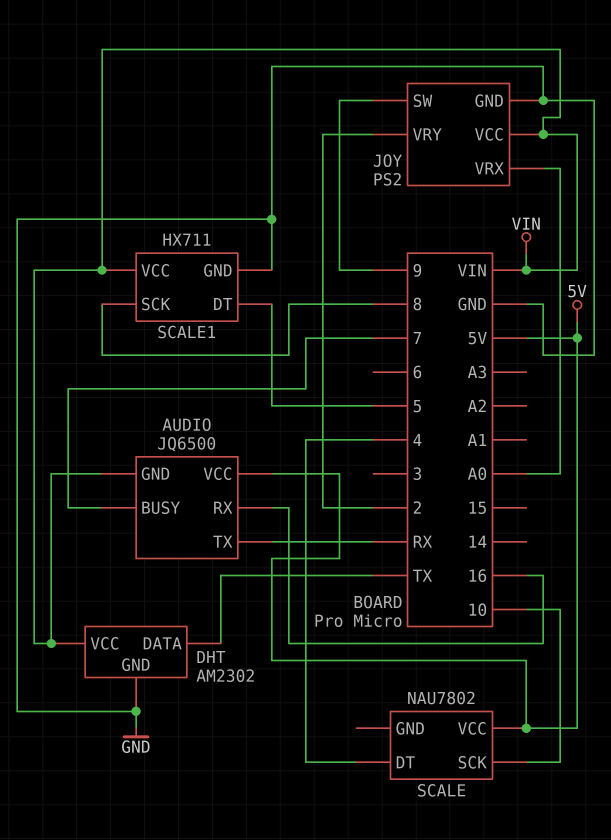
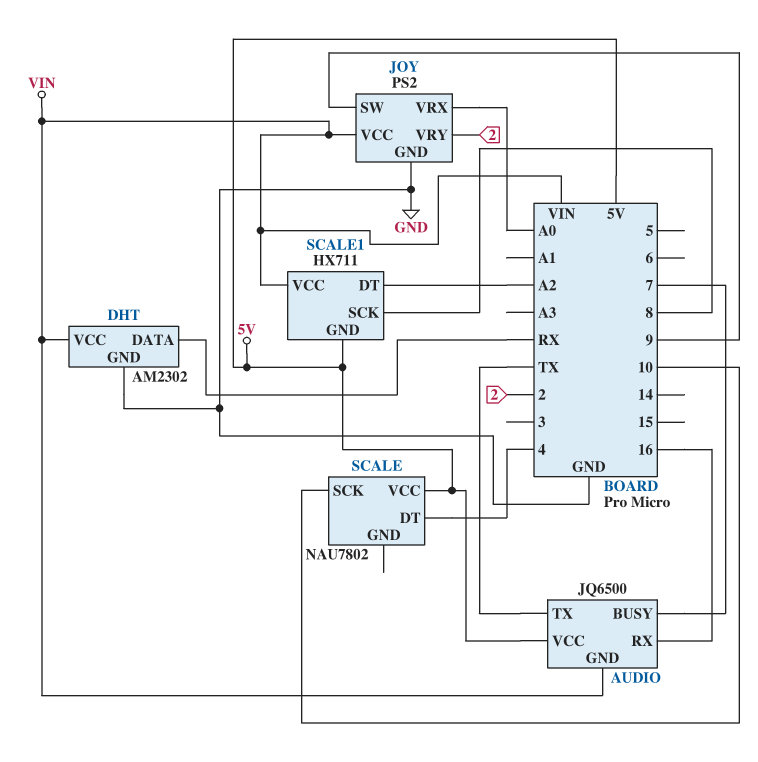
AUDIO pin TX: RX -> TX
DHT pin DATA: TX -> RX
SCALE1 pin DT: 5 -> A2
SCALE1 pin GND: GND -> 5V

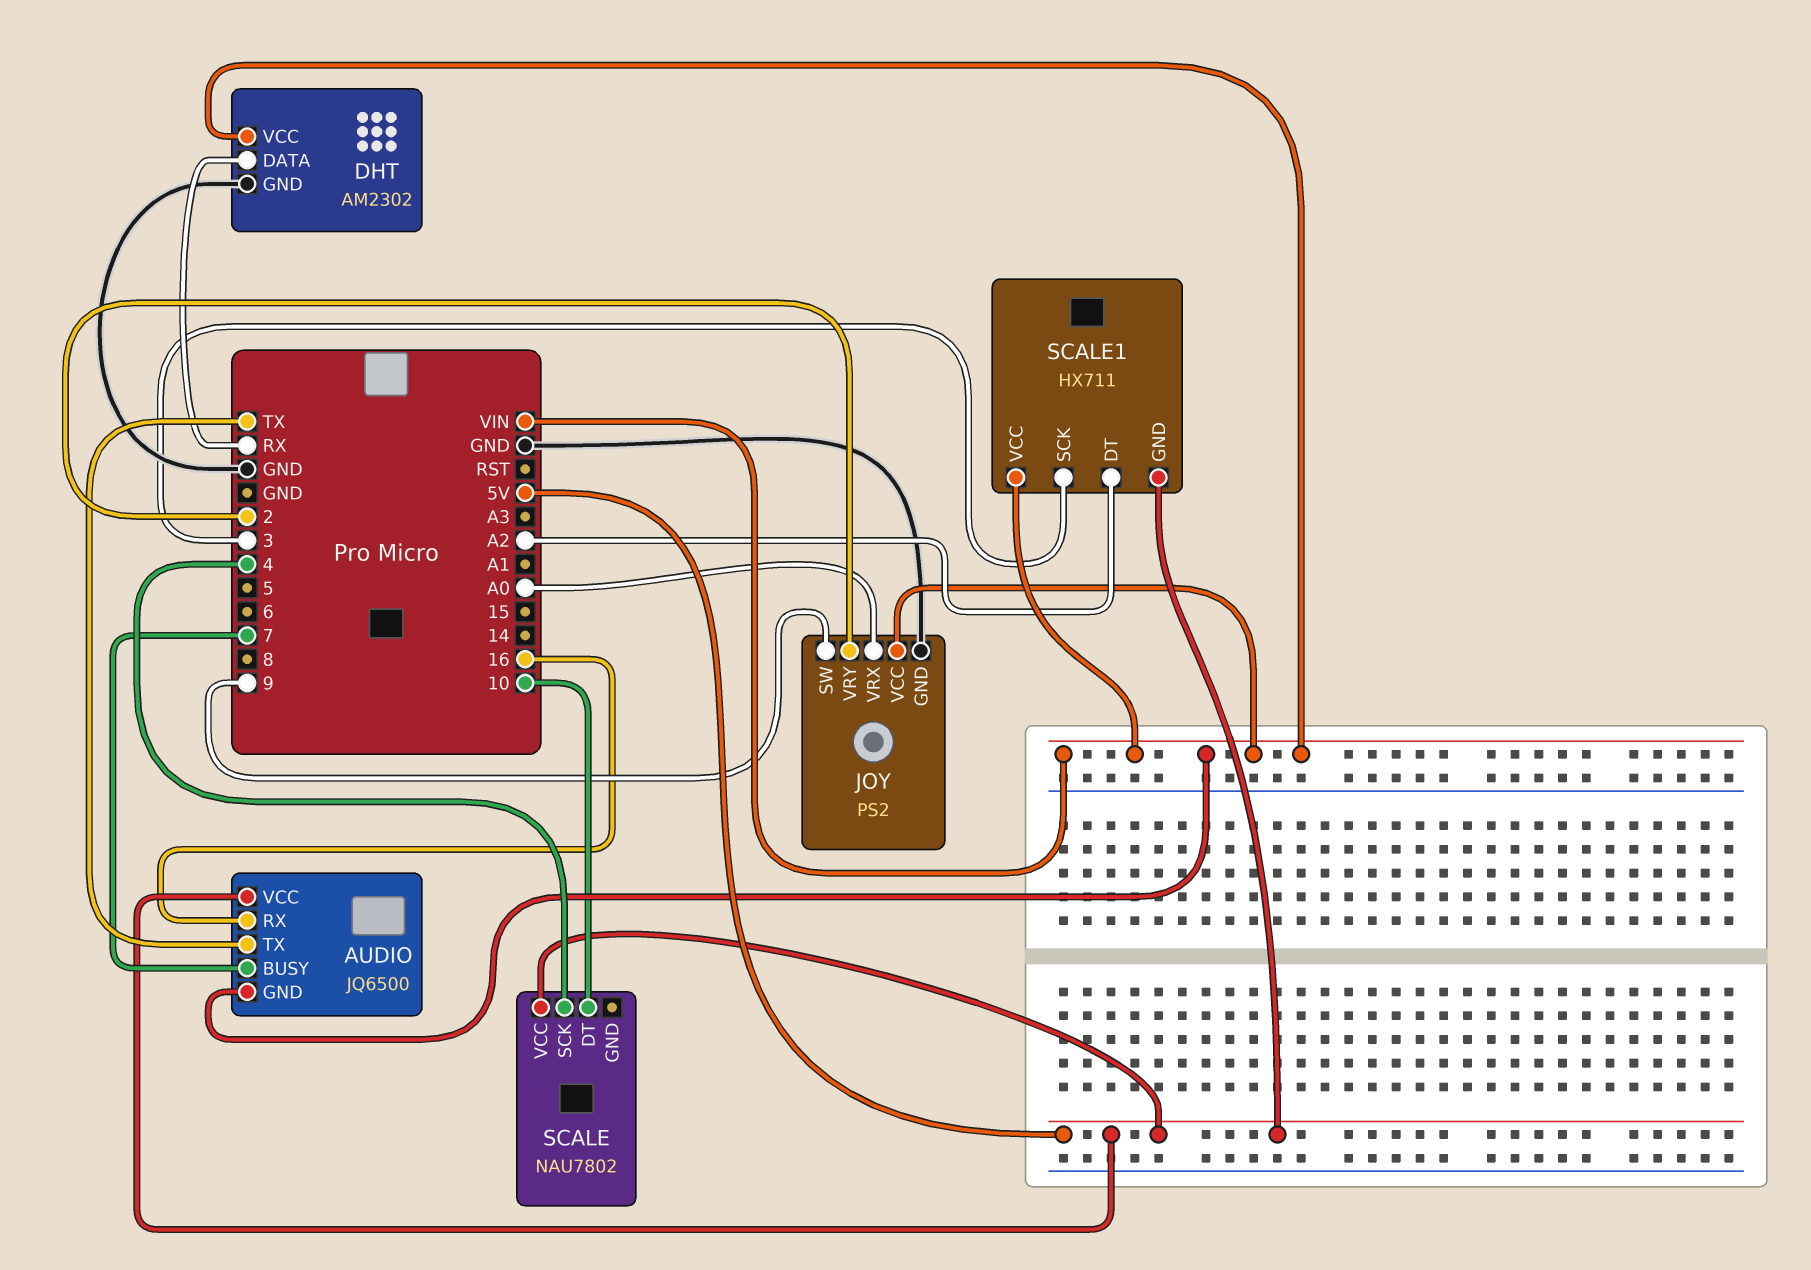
SCALE pin DT: 4 -> 10
SCALE pin SCK: 10 -> 4
SCALE1 pin SCK: 8 -> 3

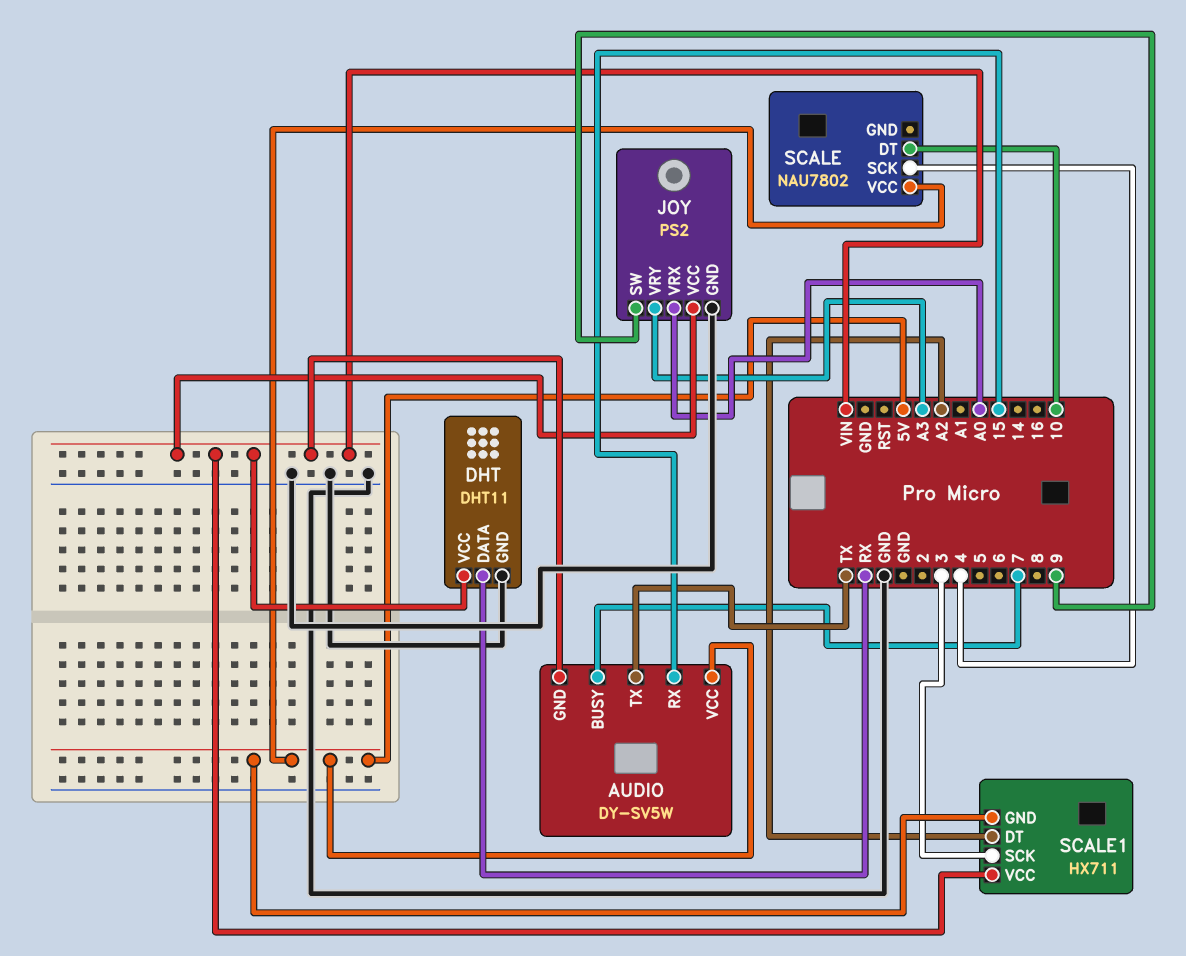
AUDIO: JQ6500 -> DY-SV5W
AUDIO pin RX: 16 -> 15
DHT: AM2302 -> DHT11
JOY pin VRY: 2 -> A3

